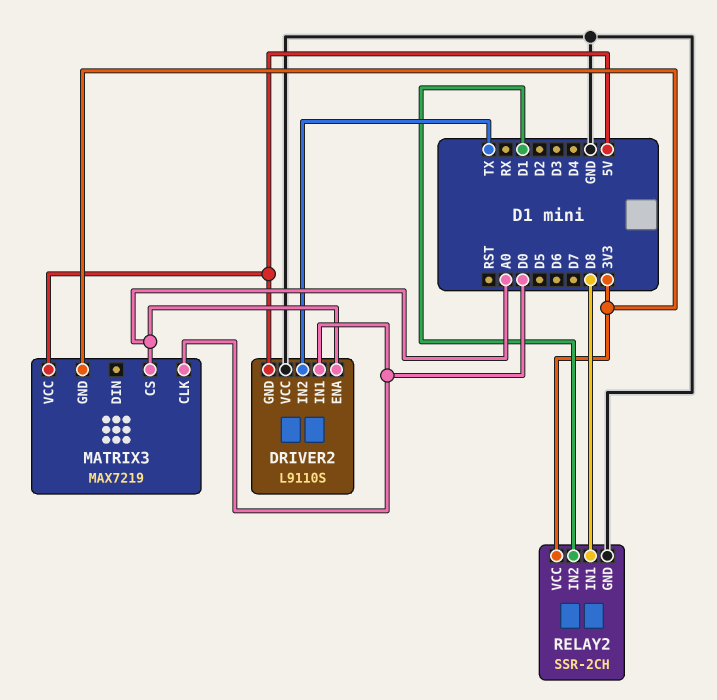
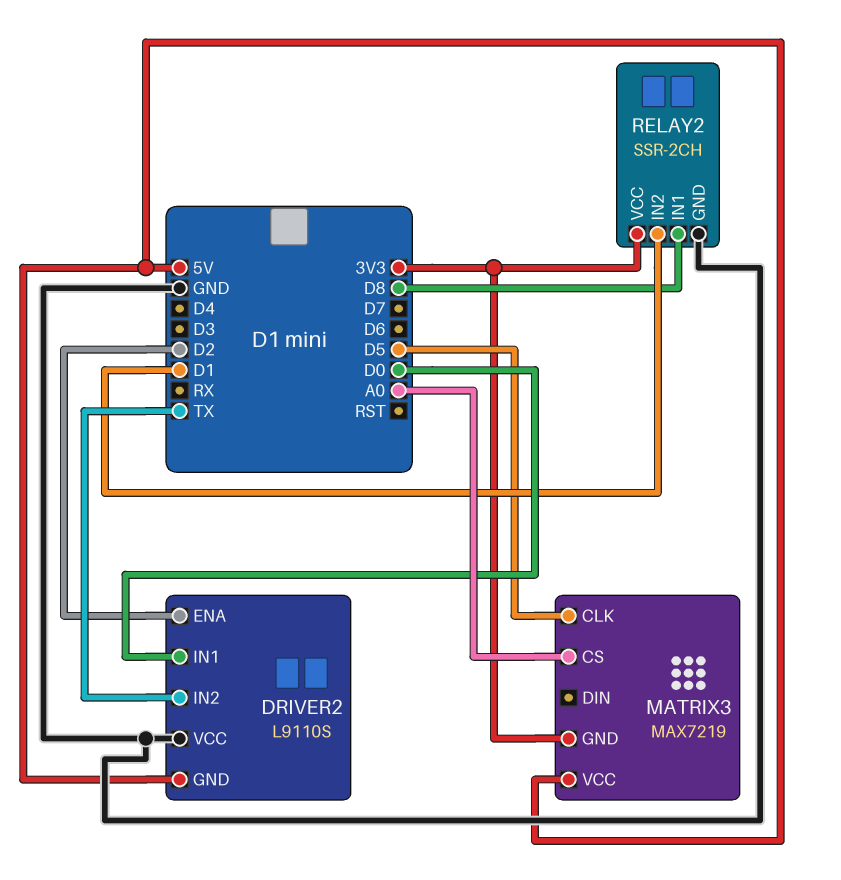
DRIVER2 pin ENA: A0 -> D2
MATRIX3 pin CLK: D0 -> D5

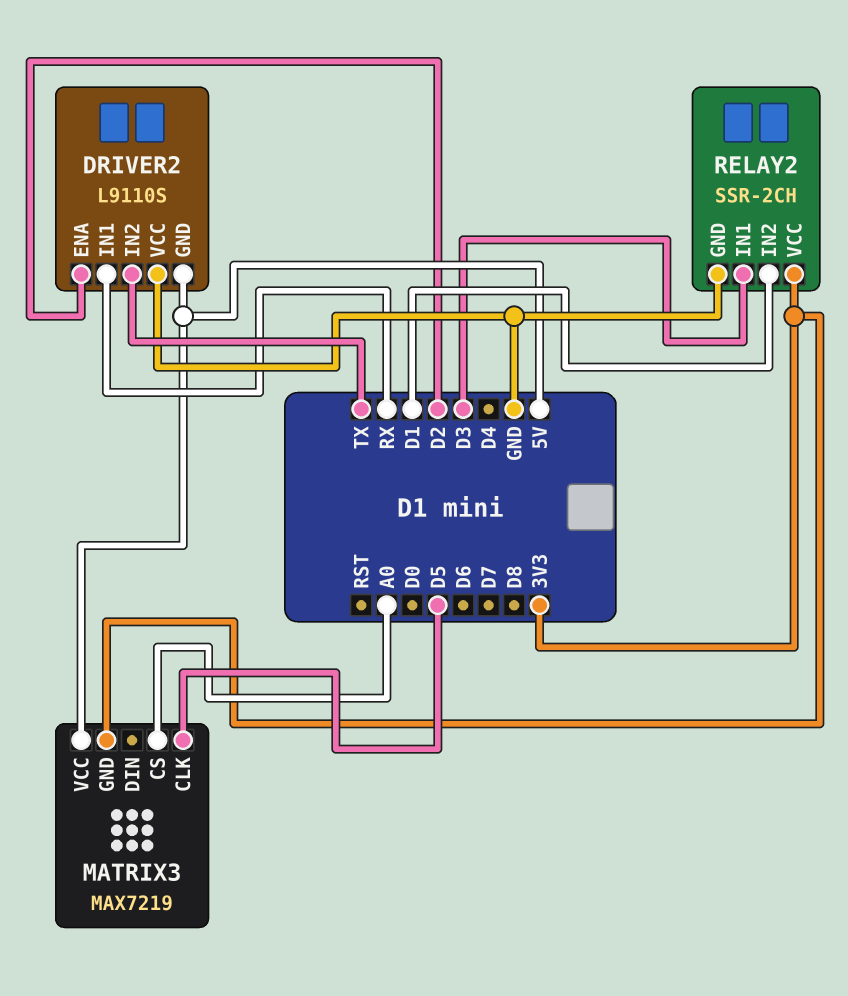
DRIVER2 pin IN1: D0 -> RX
RELAY2 pin IN1: D8 -> D3

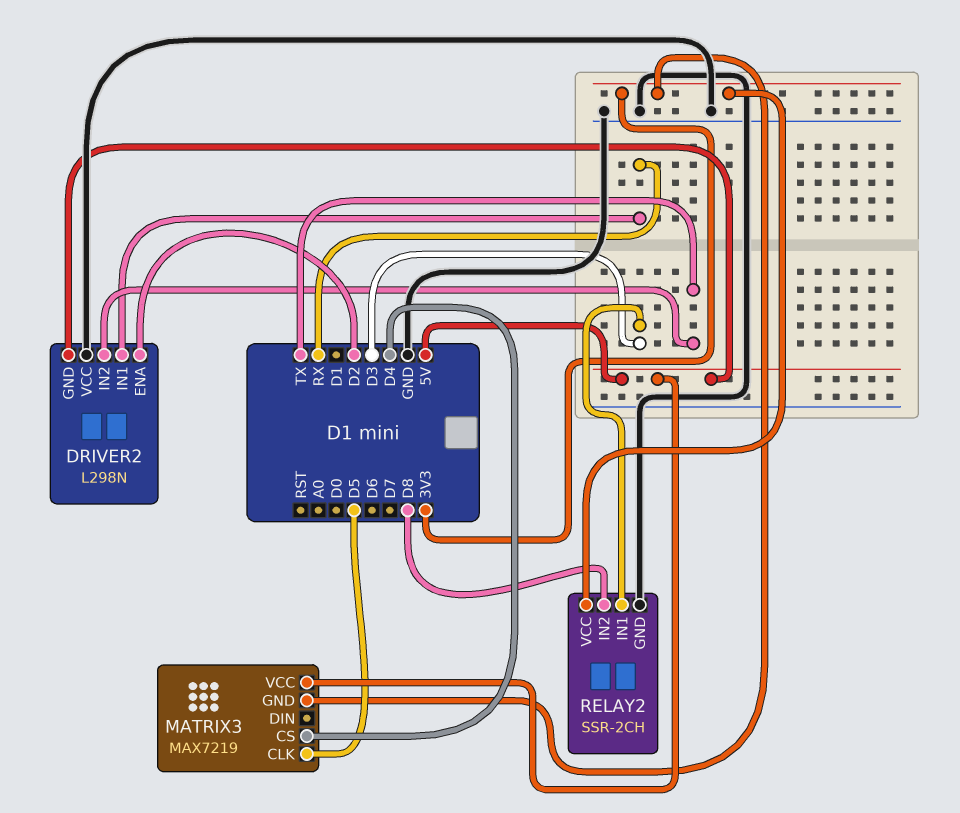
DRIVER2: L9110S -> L298N
MATRIX3 pin CS: A0 -> D4
RELAY2 pin IN2: D1 -> D8

